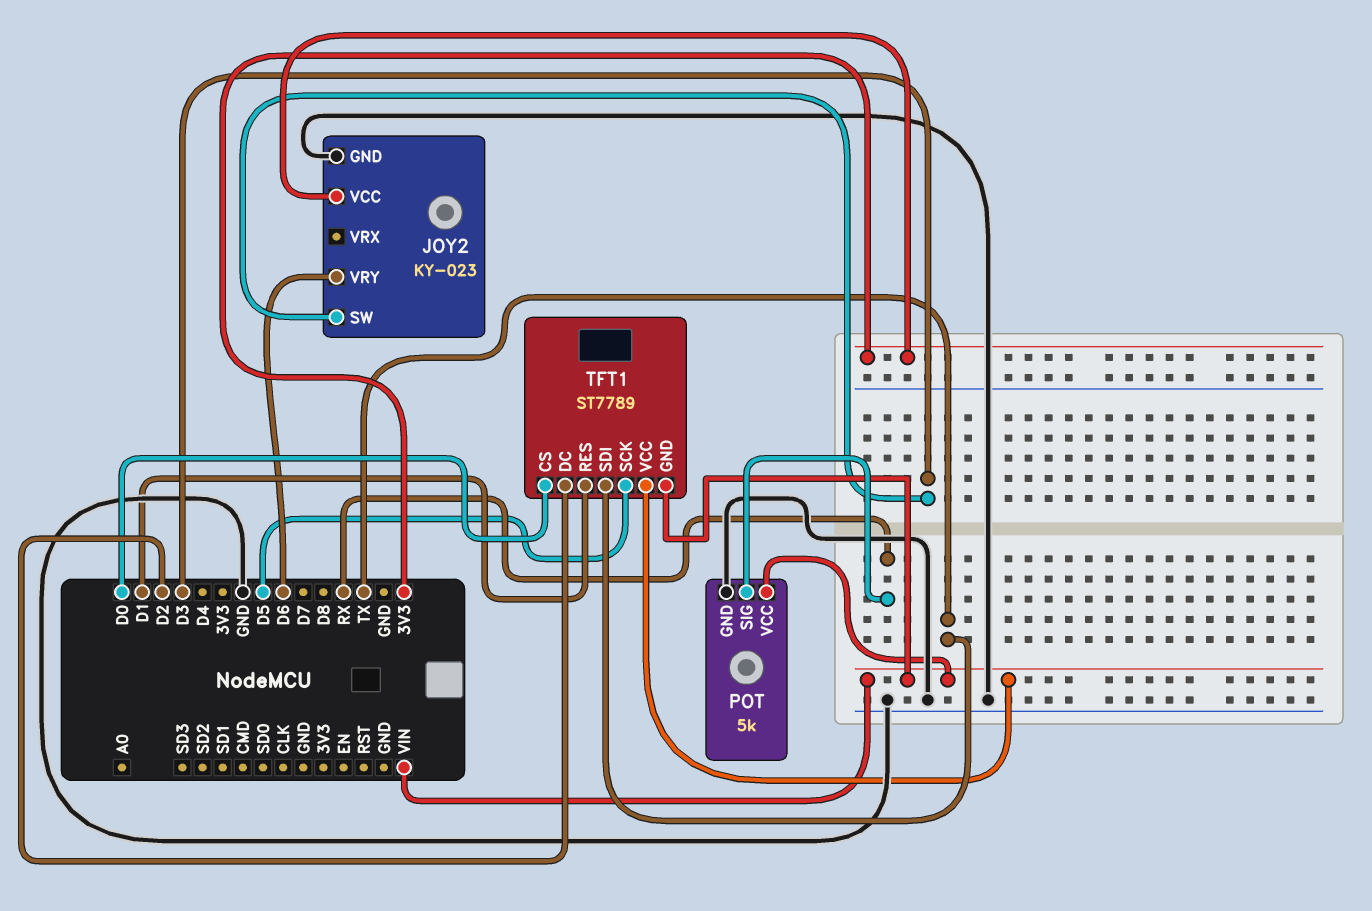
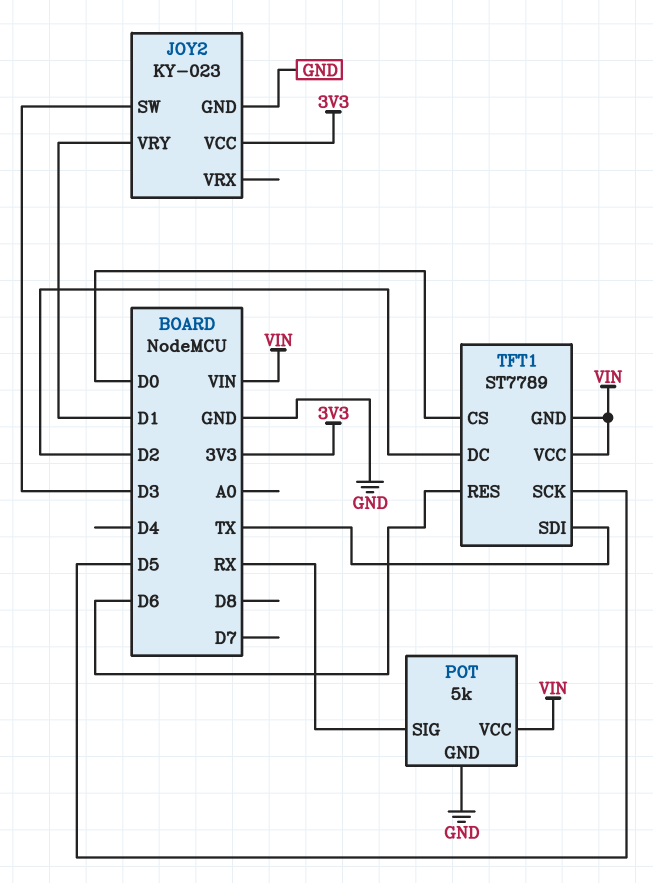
JOY2 pin VRY: D6 -> D1
TFT1 pin RES: D1 -> D6

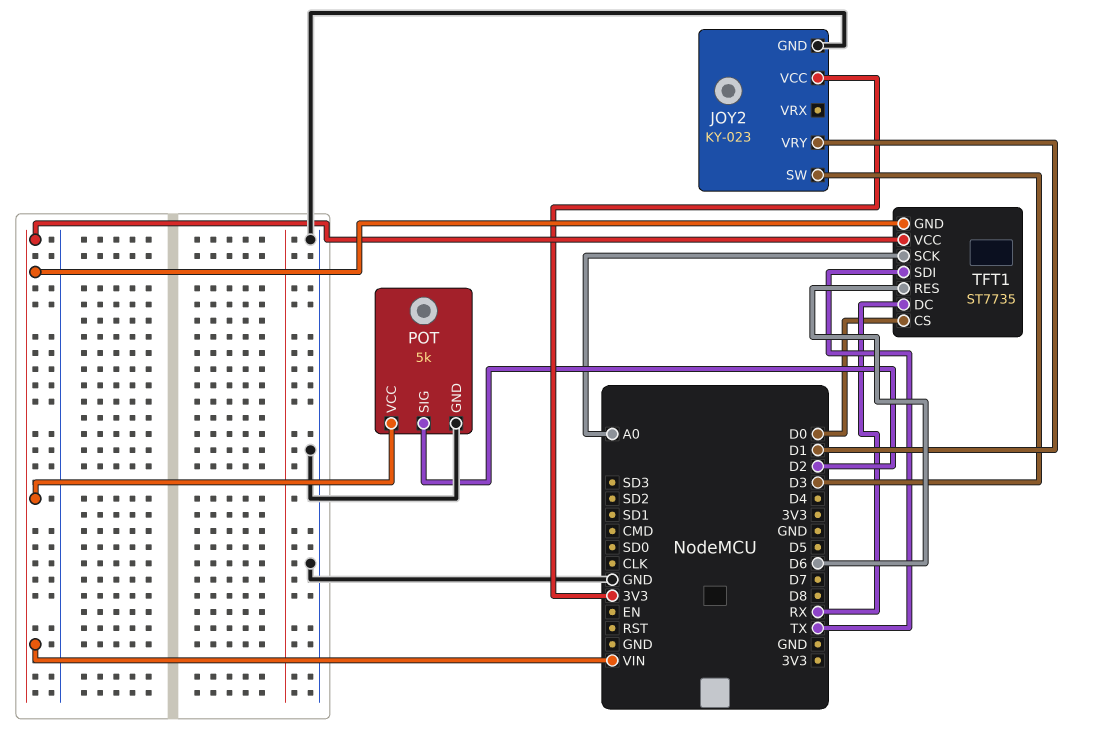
POT pin SIG: RX -> D2
TFT1: ST7789 -> ST7735
TFT1 pin DC: D2 -> RX
TFT1 pin SCK: D5 -> A0

